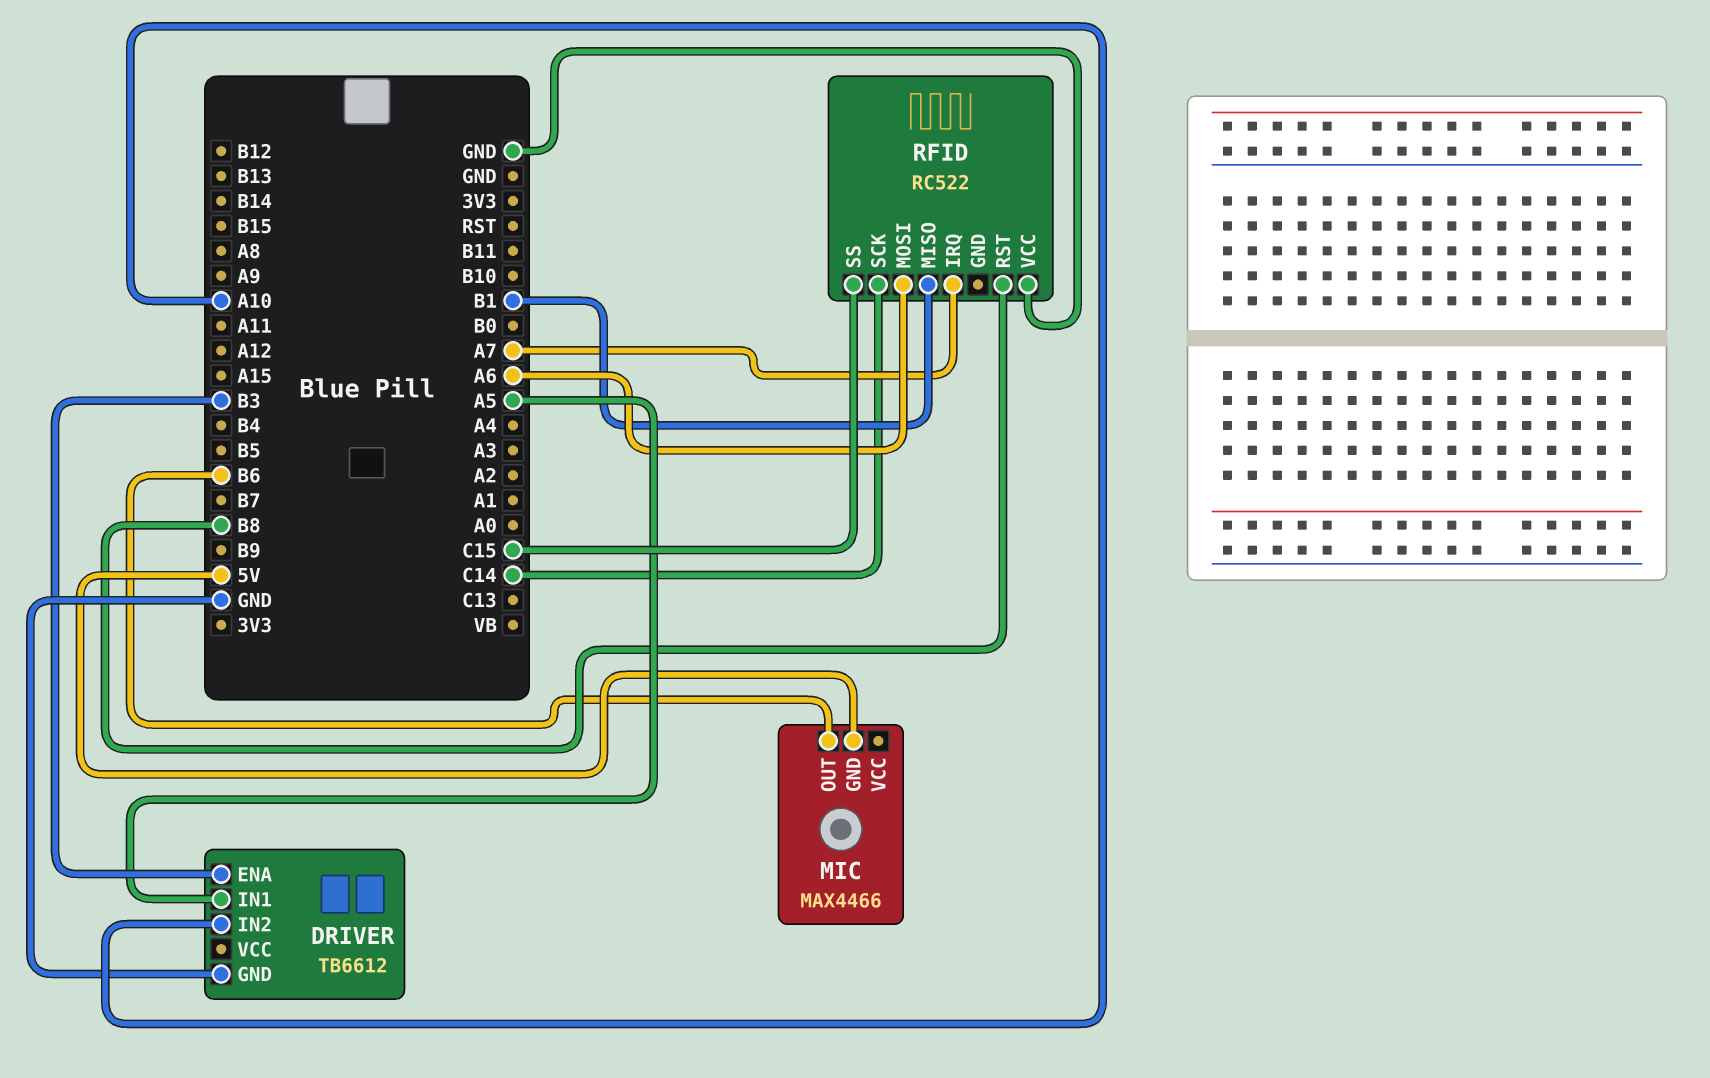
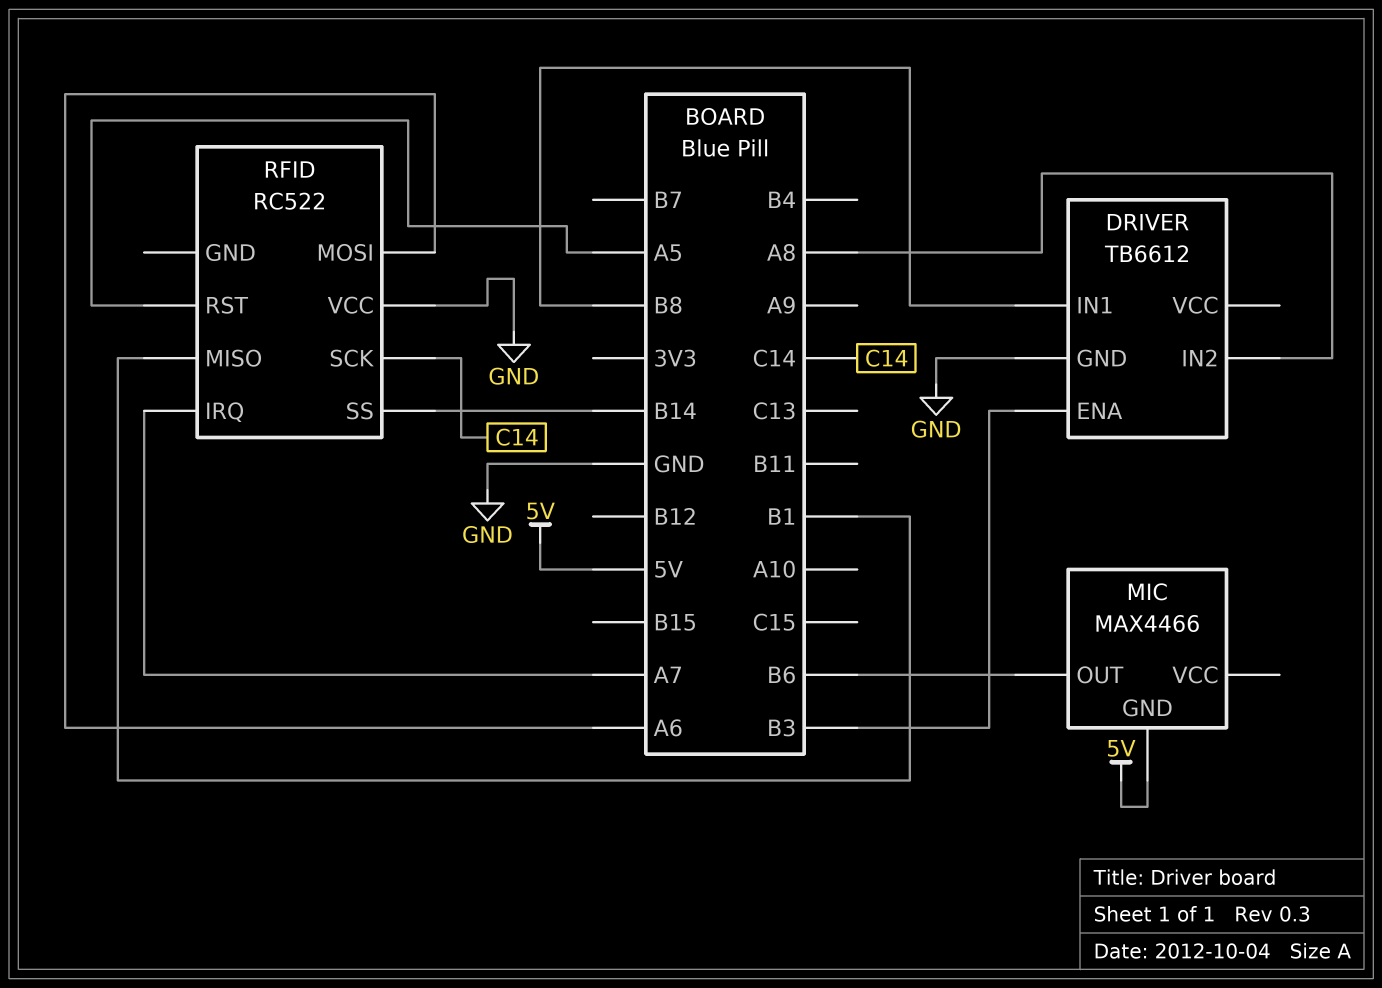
DRIVER pin IN1: A5 -> B8
DRIVER pin IN2: A10 -> A8
RFID pin RST: B8 -> A5
RFID pin SS: C15 -> B14

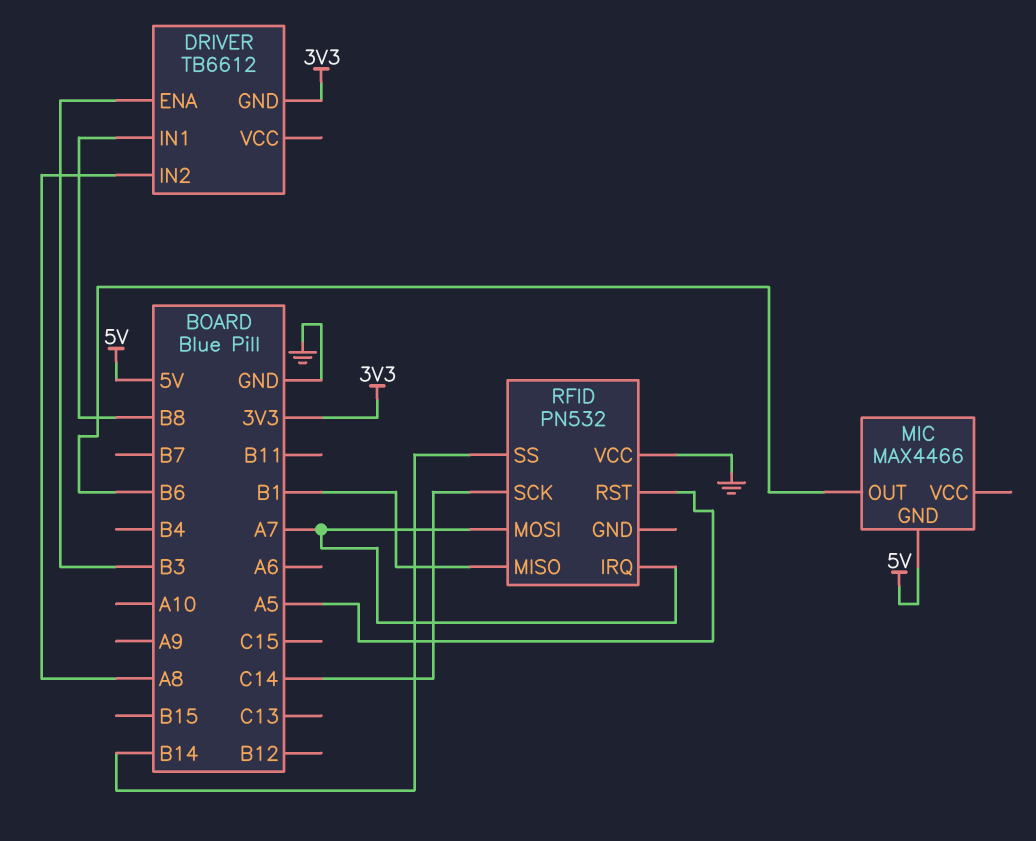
DRIVER pin GND: GND -> 3V3
RFID: RC522 -> PN532
RFID pin MOSI: A6 -> A7

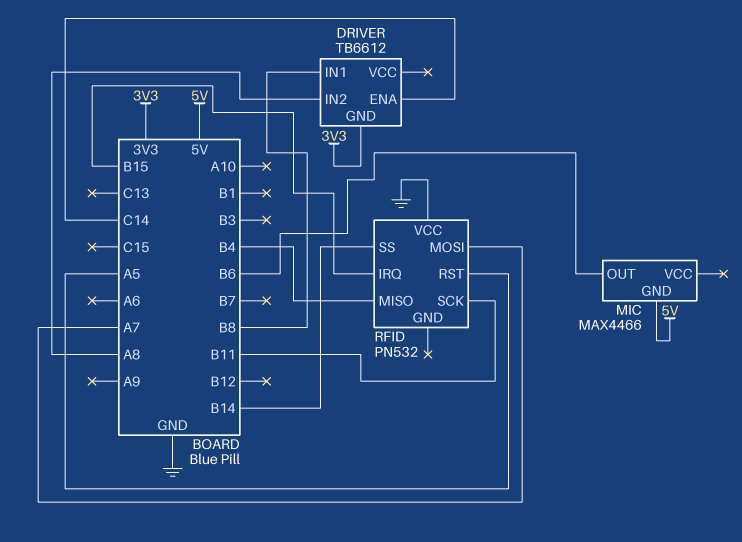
DRIVER pin ENA: B3 -> C14
RFID pin IRQ: A7 -> B15
RFID pin MISO: B1 -> B4
RFID pin SCK: C14 -> B11

